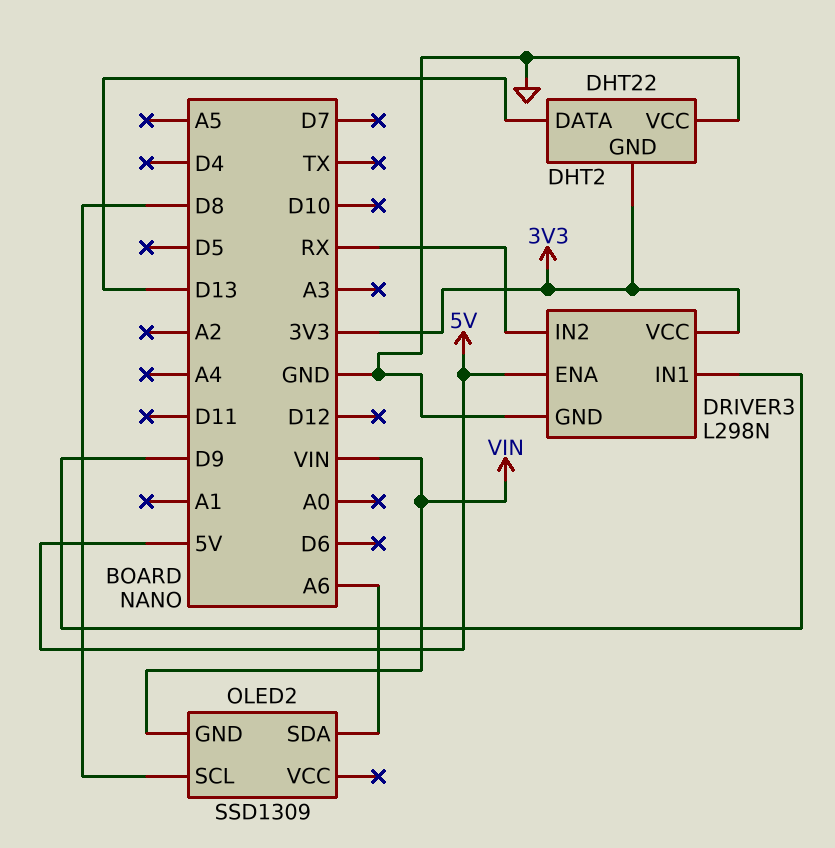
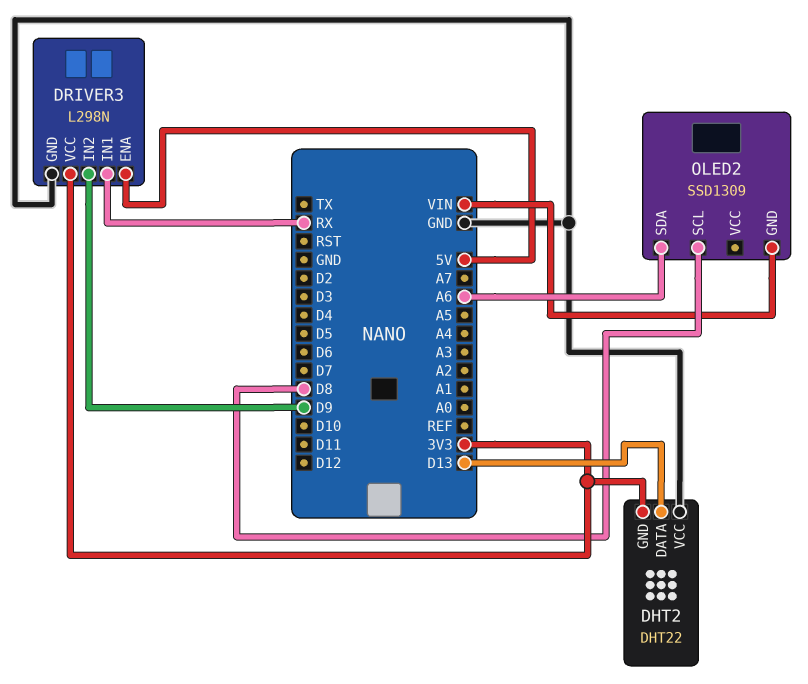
DRIVER3 pin IN1: D9 -> RX
DRIVER3 pin IN2: RX -> D9

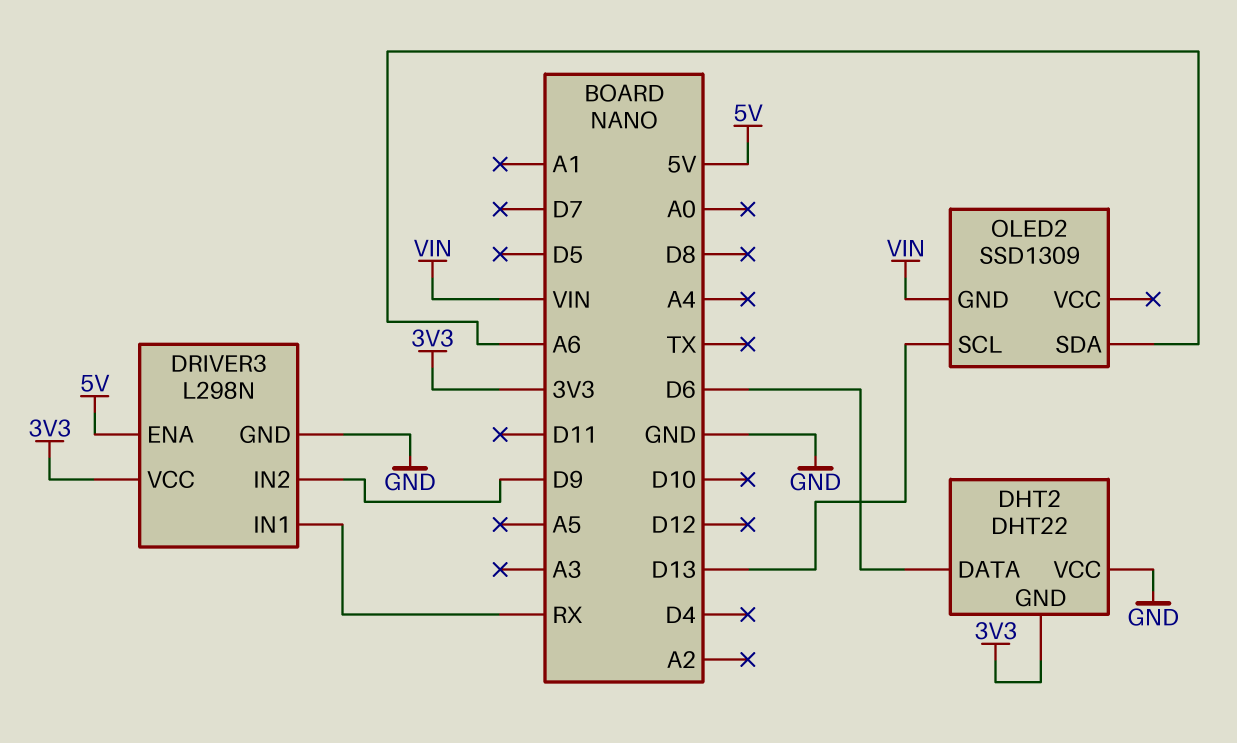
DHT2 pin DATA: D13 -> D6
OLED2 pin SCL: D8 -> D13

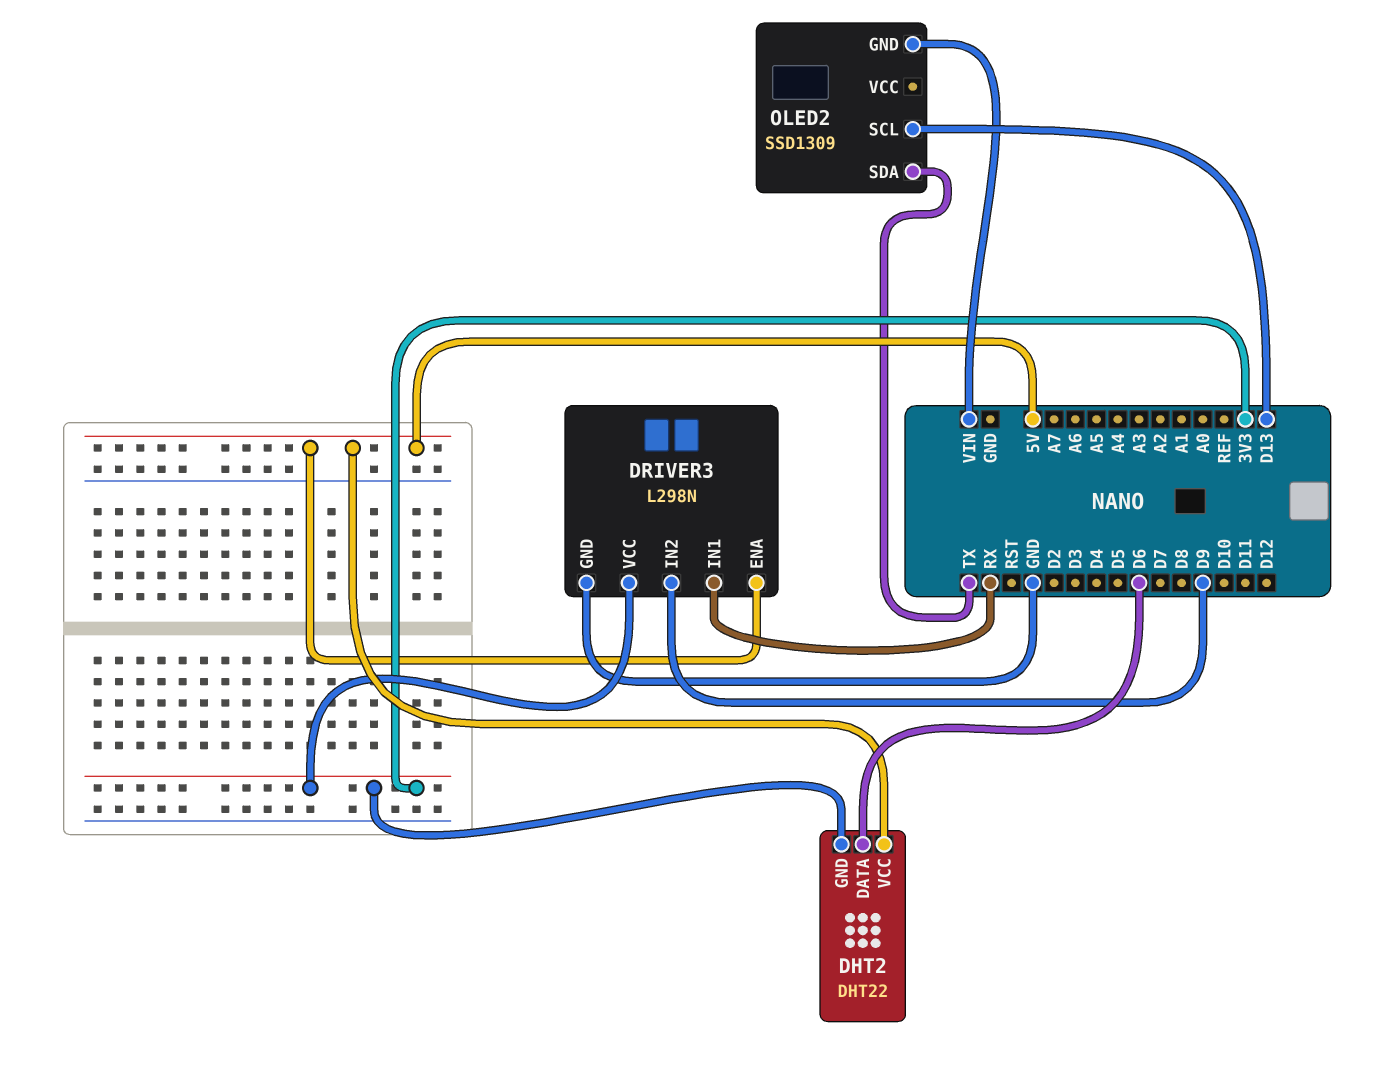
DHT2 pin VCC: GND -> 5V
OLED2 pin SDA: A6 -> TX

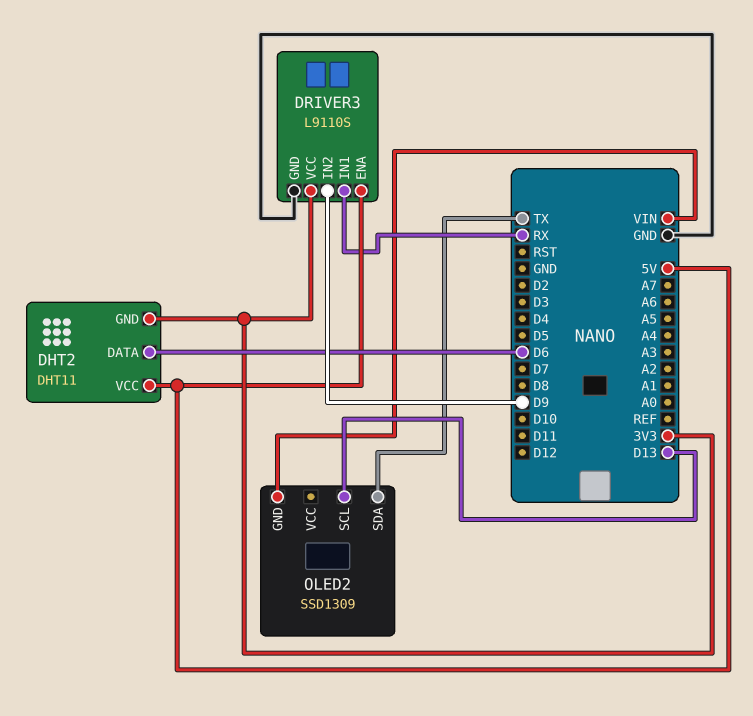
DHT2: DHT22 -> DHT11
DRIVER3: L298N -> L9110S

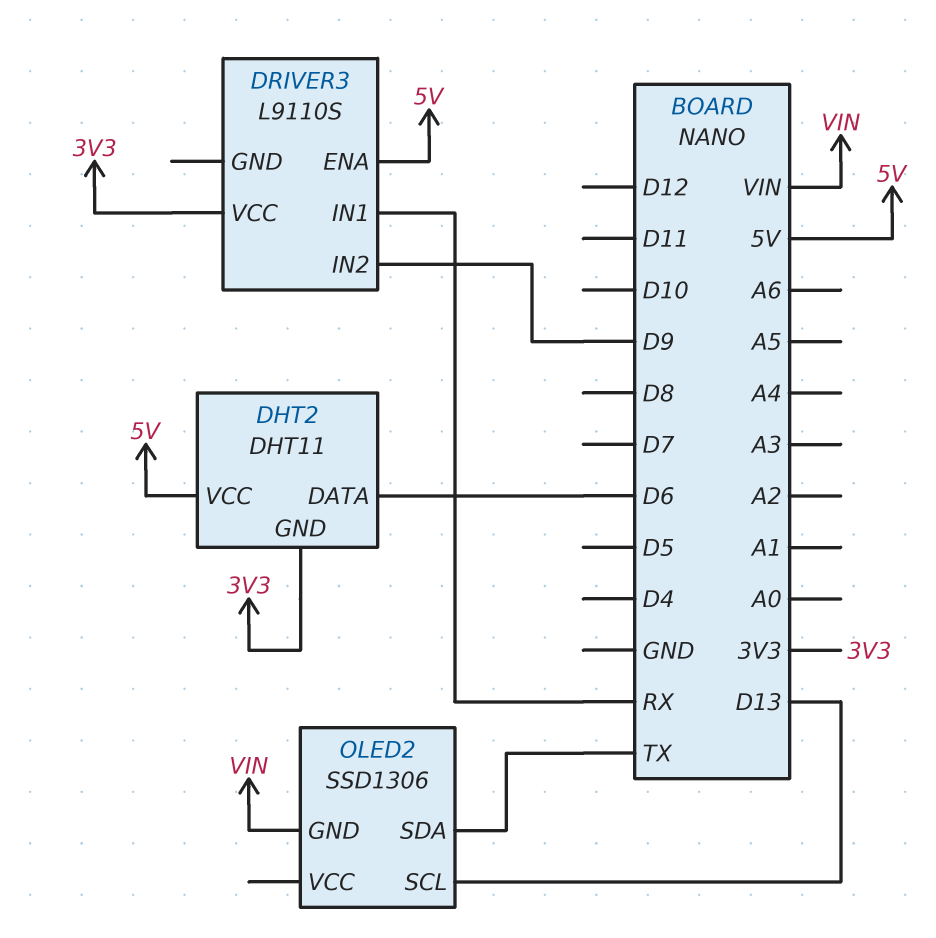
DRIVER3 pin GND: GND -> none
OLED2: SSD1309 -> SSD1306

